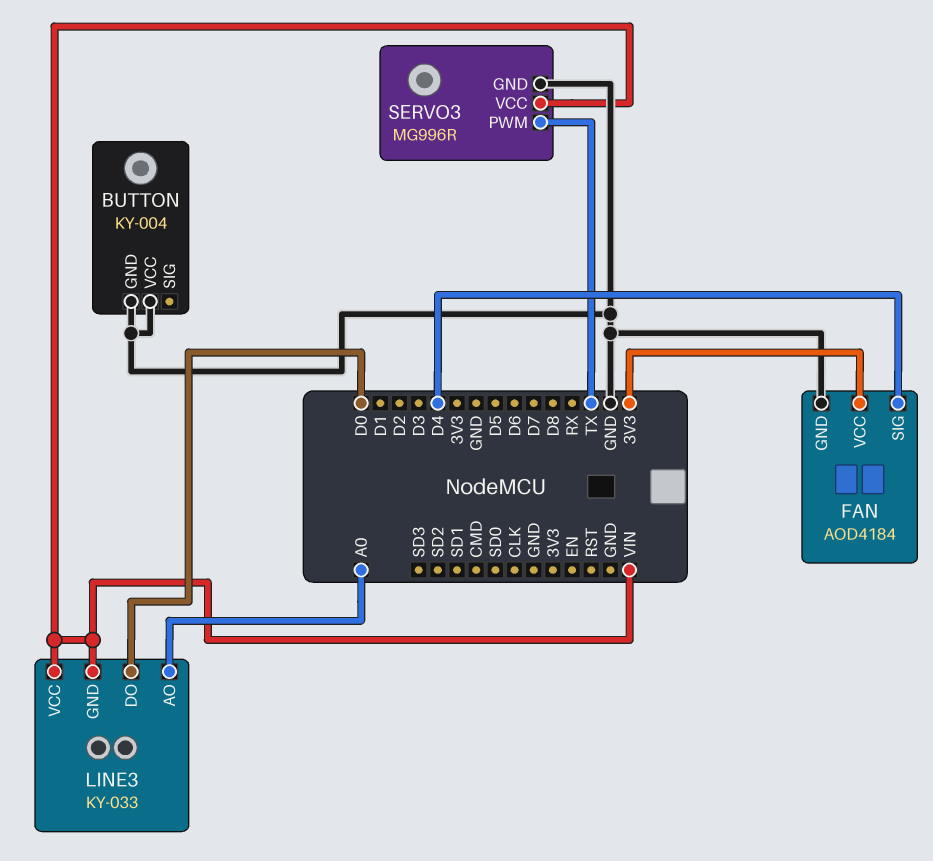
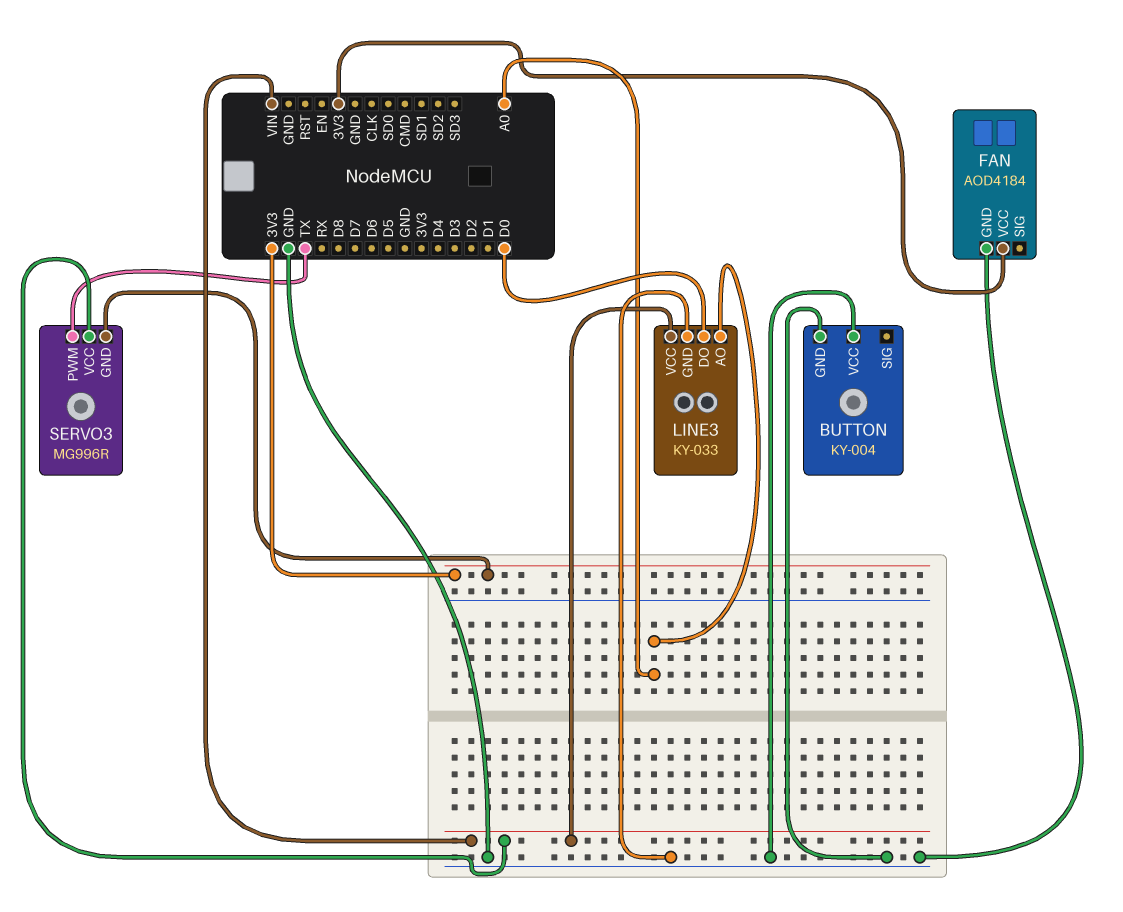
FAN pin SIG: D4 -> none
LINE3 pin GND: VIN -> GND
SERVO3 pin GND: GND -> 3V3

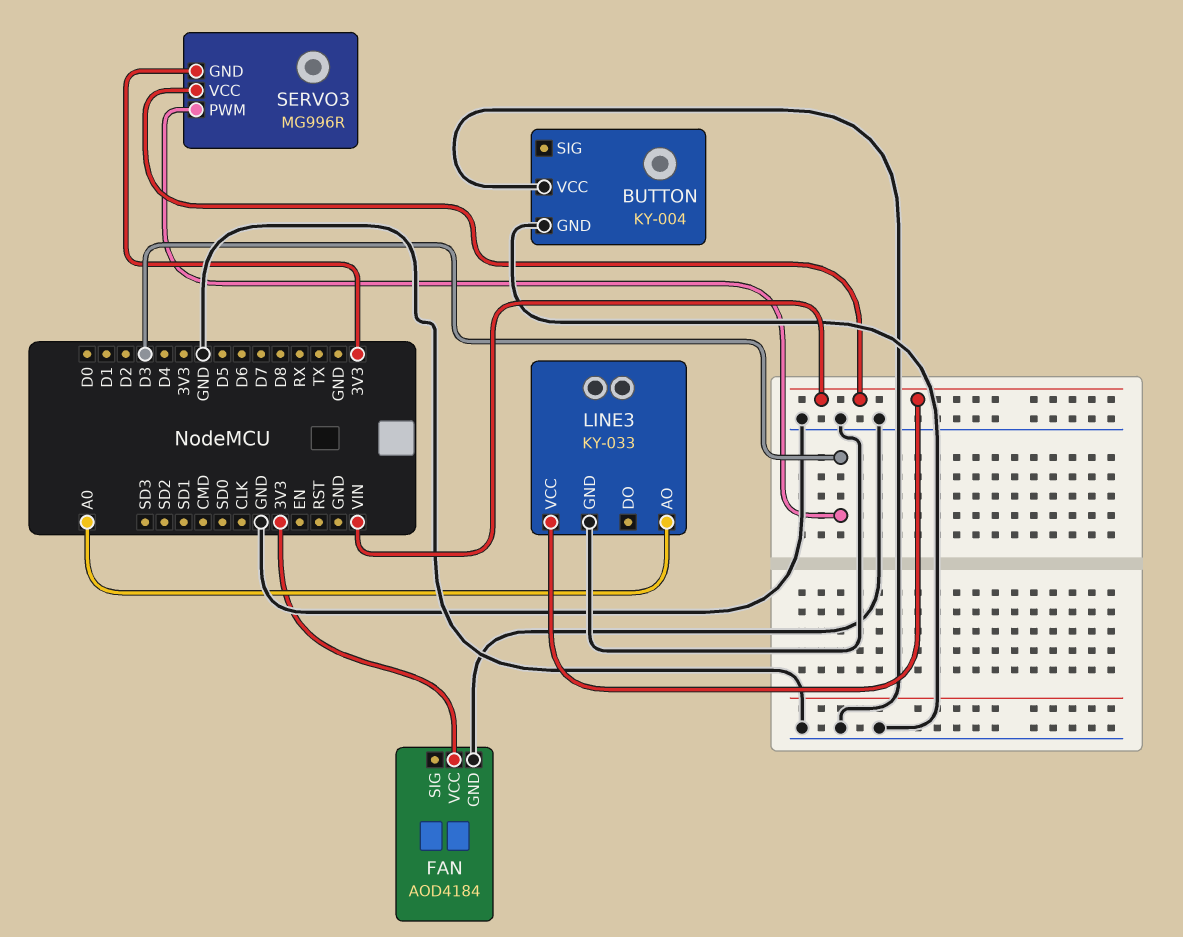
LINE3 pin DO: D0 -> none
SERVO3 pin PWM: TX -> D3

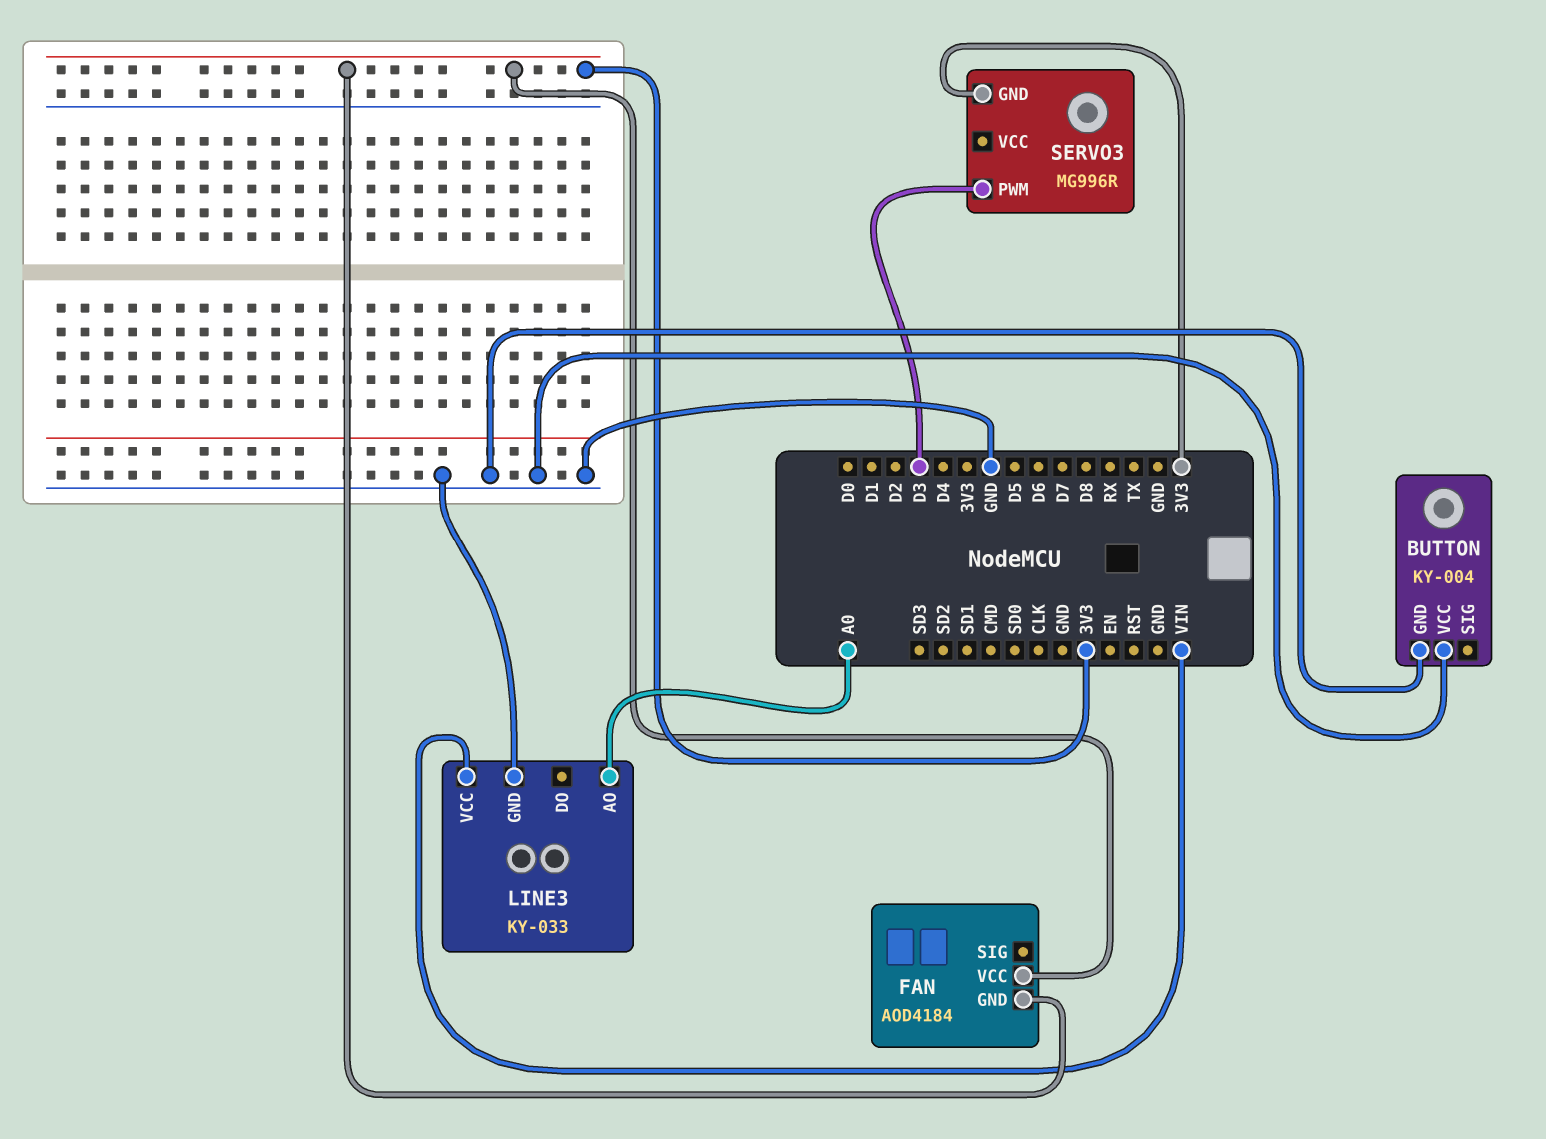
FAN pin GND: GND -> 3V3
SERVO3 pin VCC: VIN -> none

